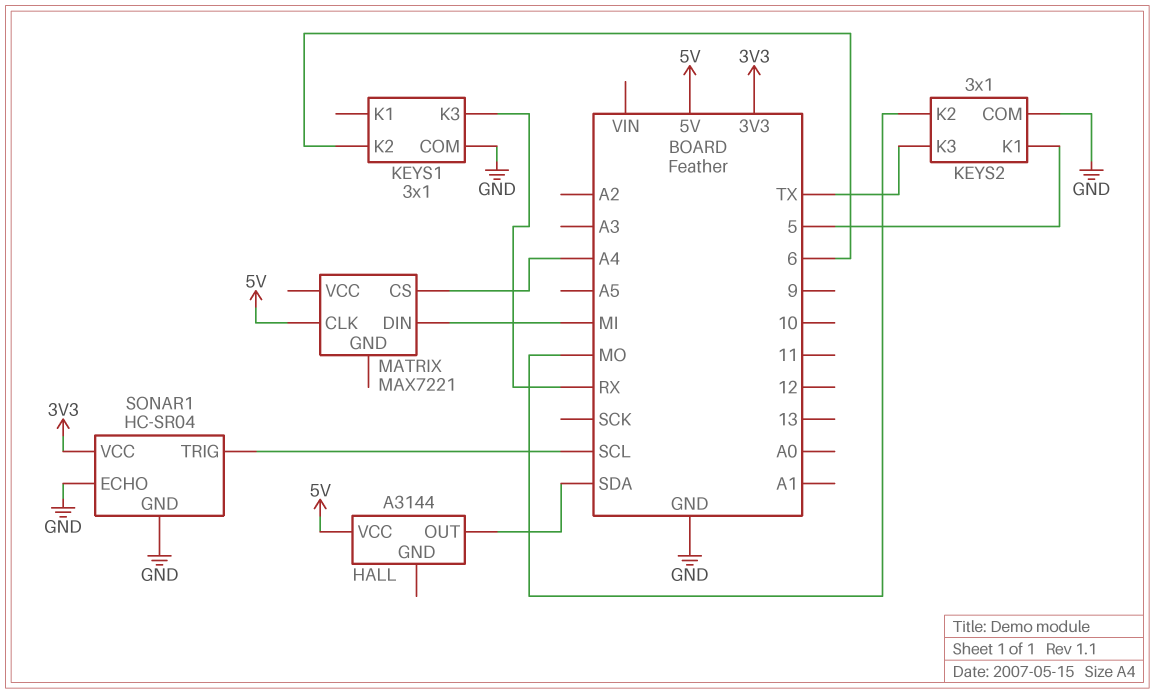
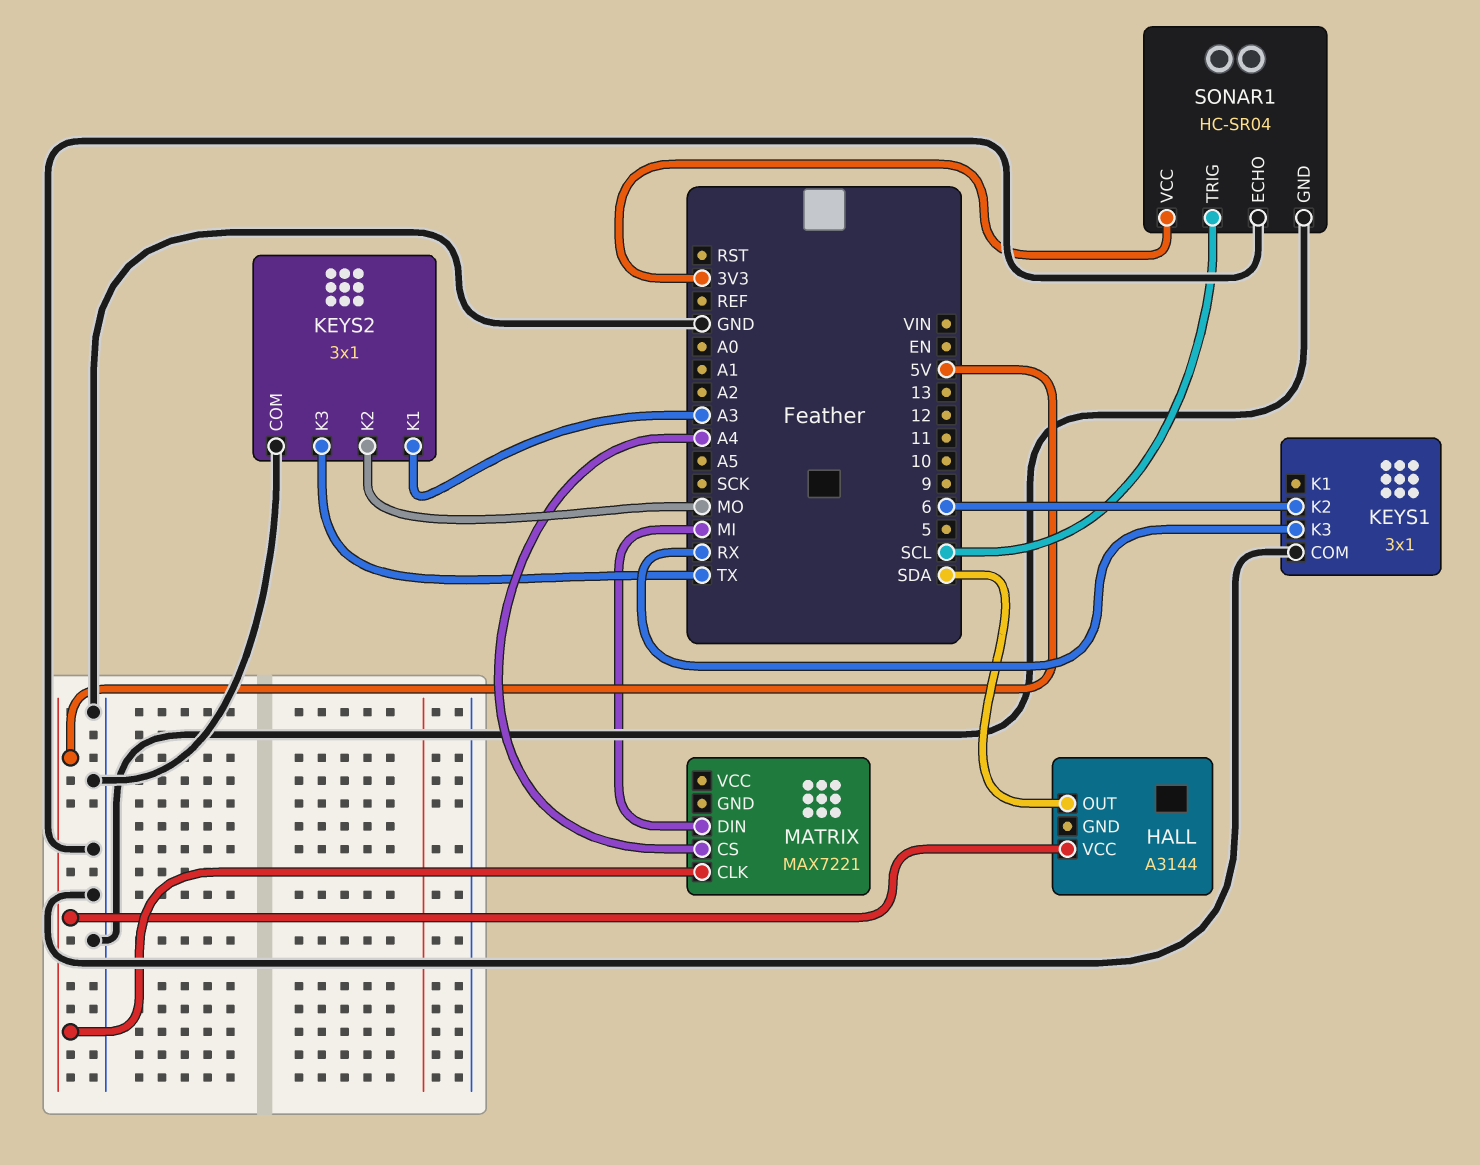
KEYS2 pin K1: 5 -> A3

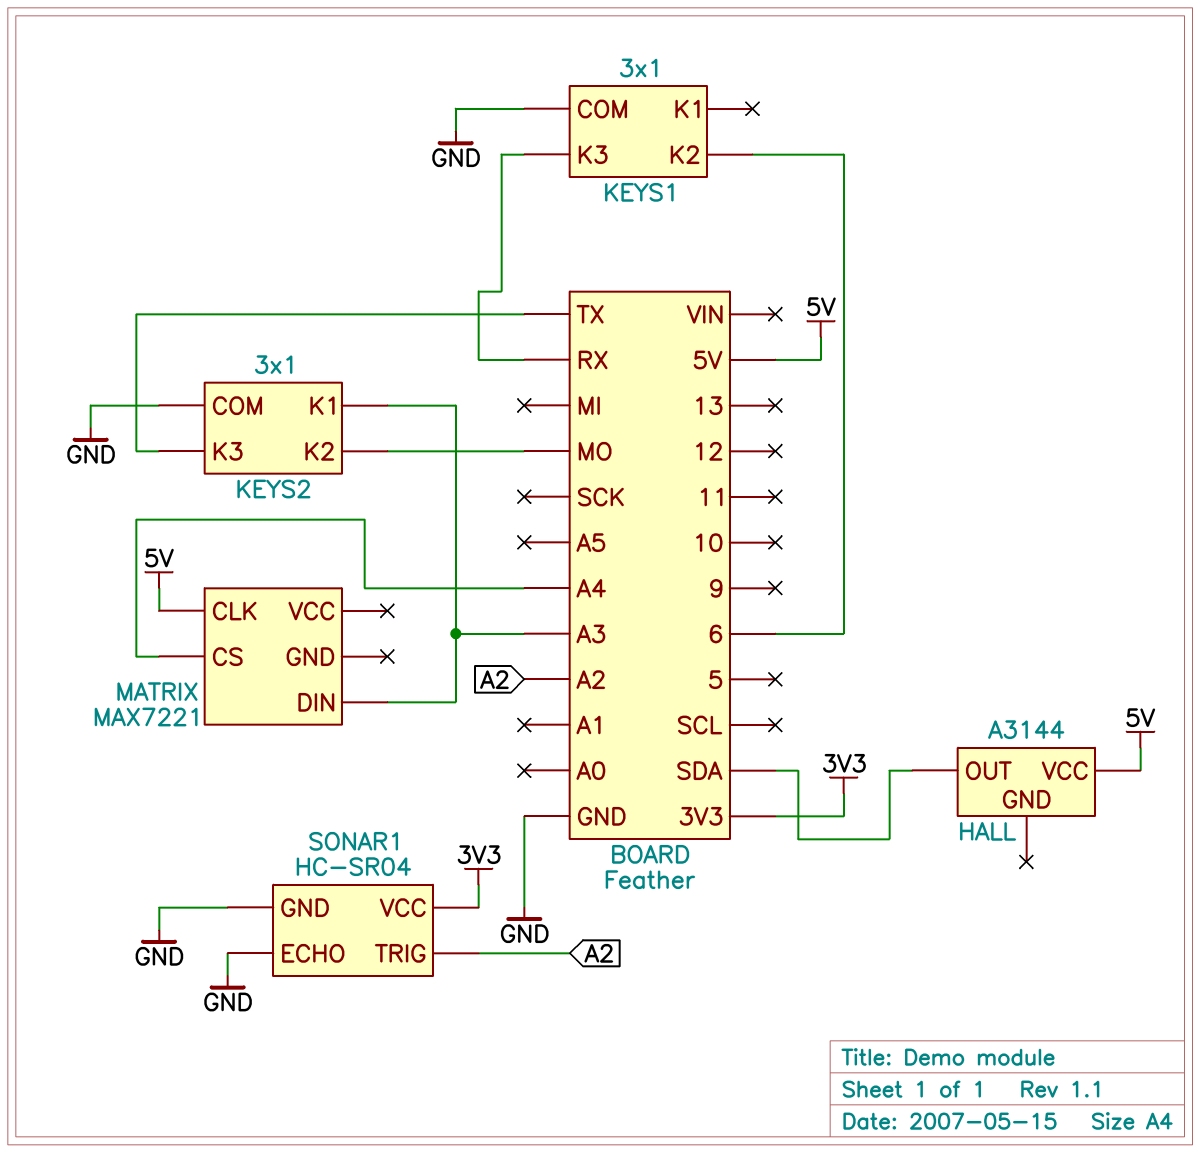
MATRIX pin DIN: MI -> A3
SONAR1 pin TRIG: SCL -> A2

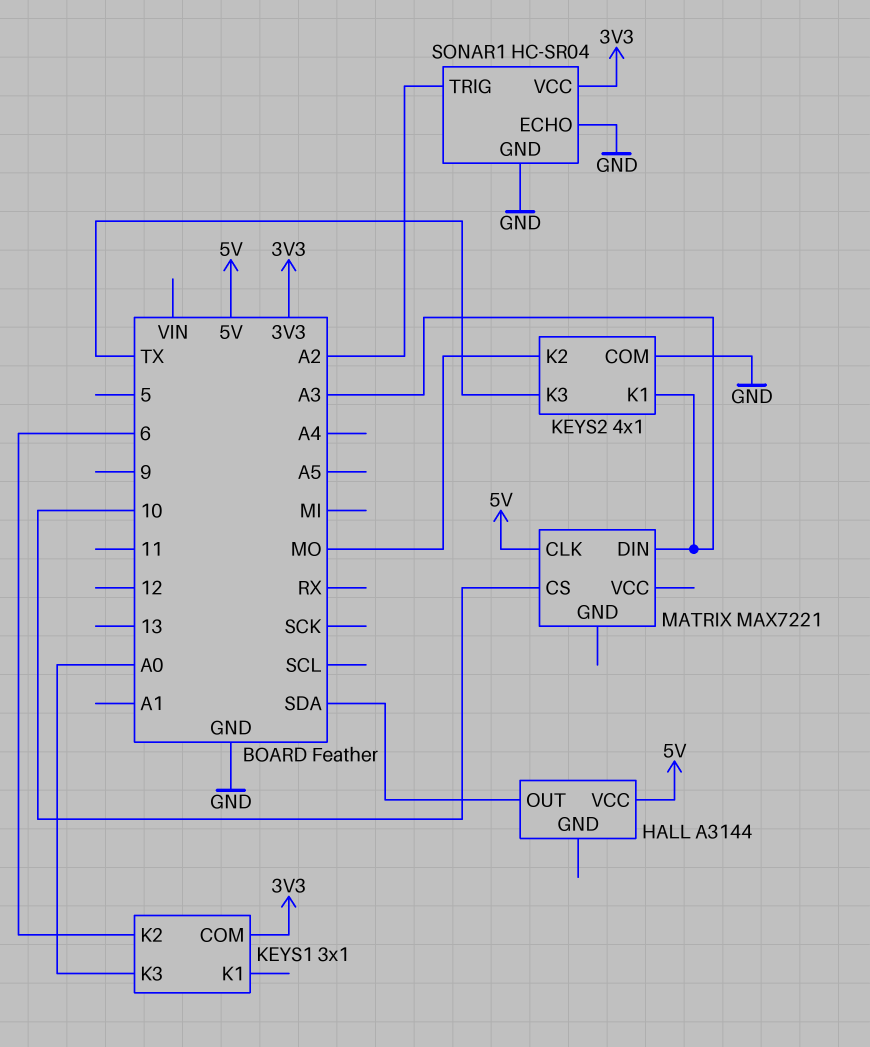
KEYS1 pin COM: GND -> 3V3
KEYS1 pin K3: RX -> A0
KEYS2: 3x1 -> 4x1
MATRIX pin CS: A4 -> 10

